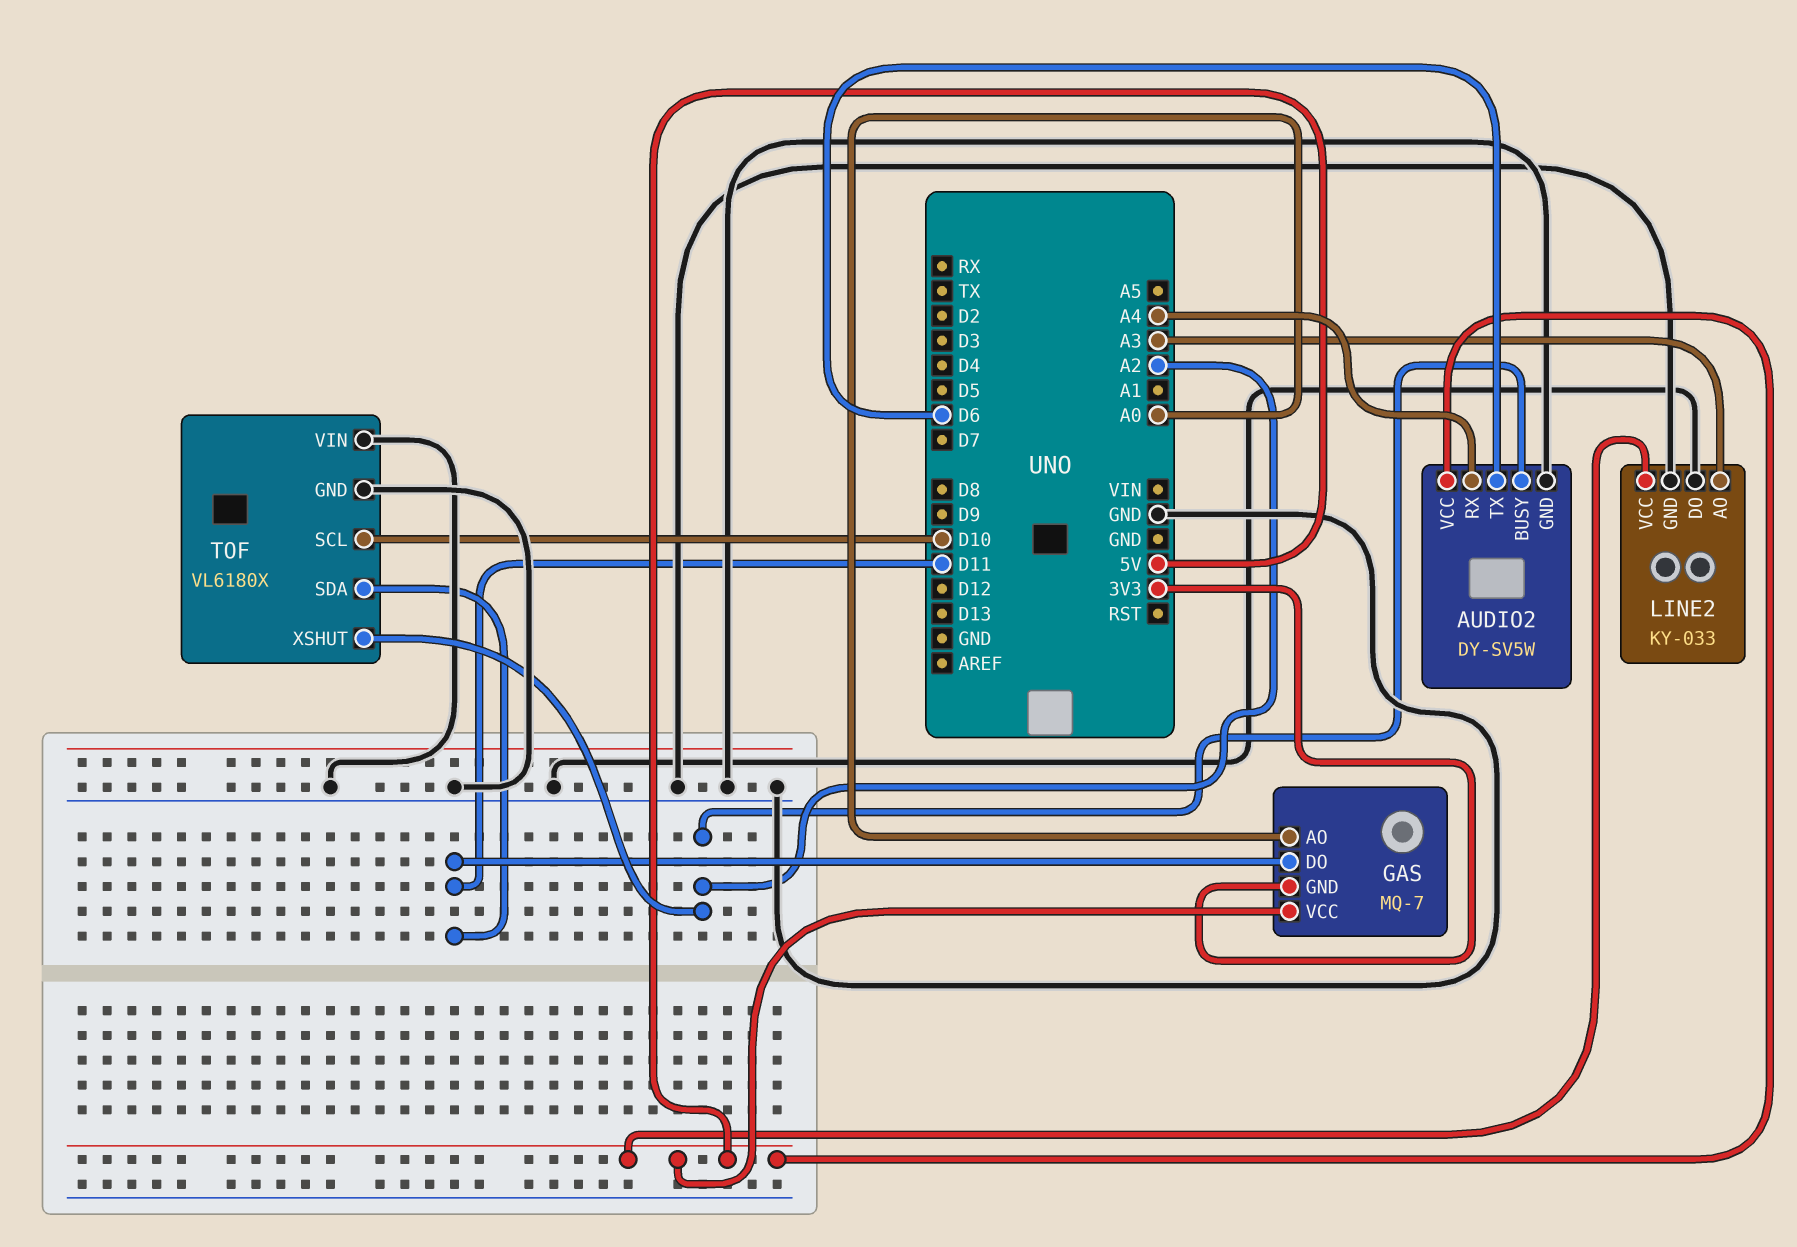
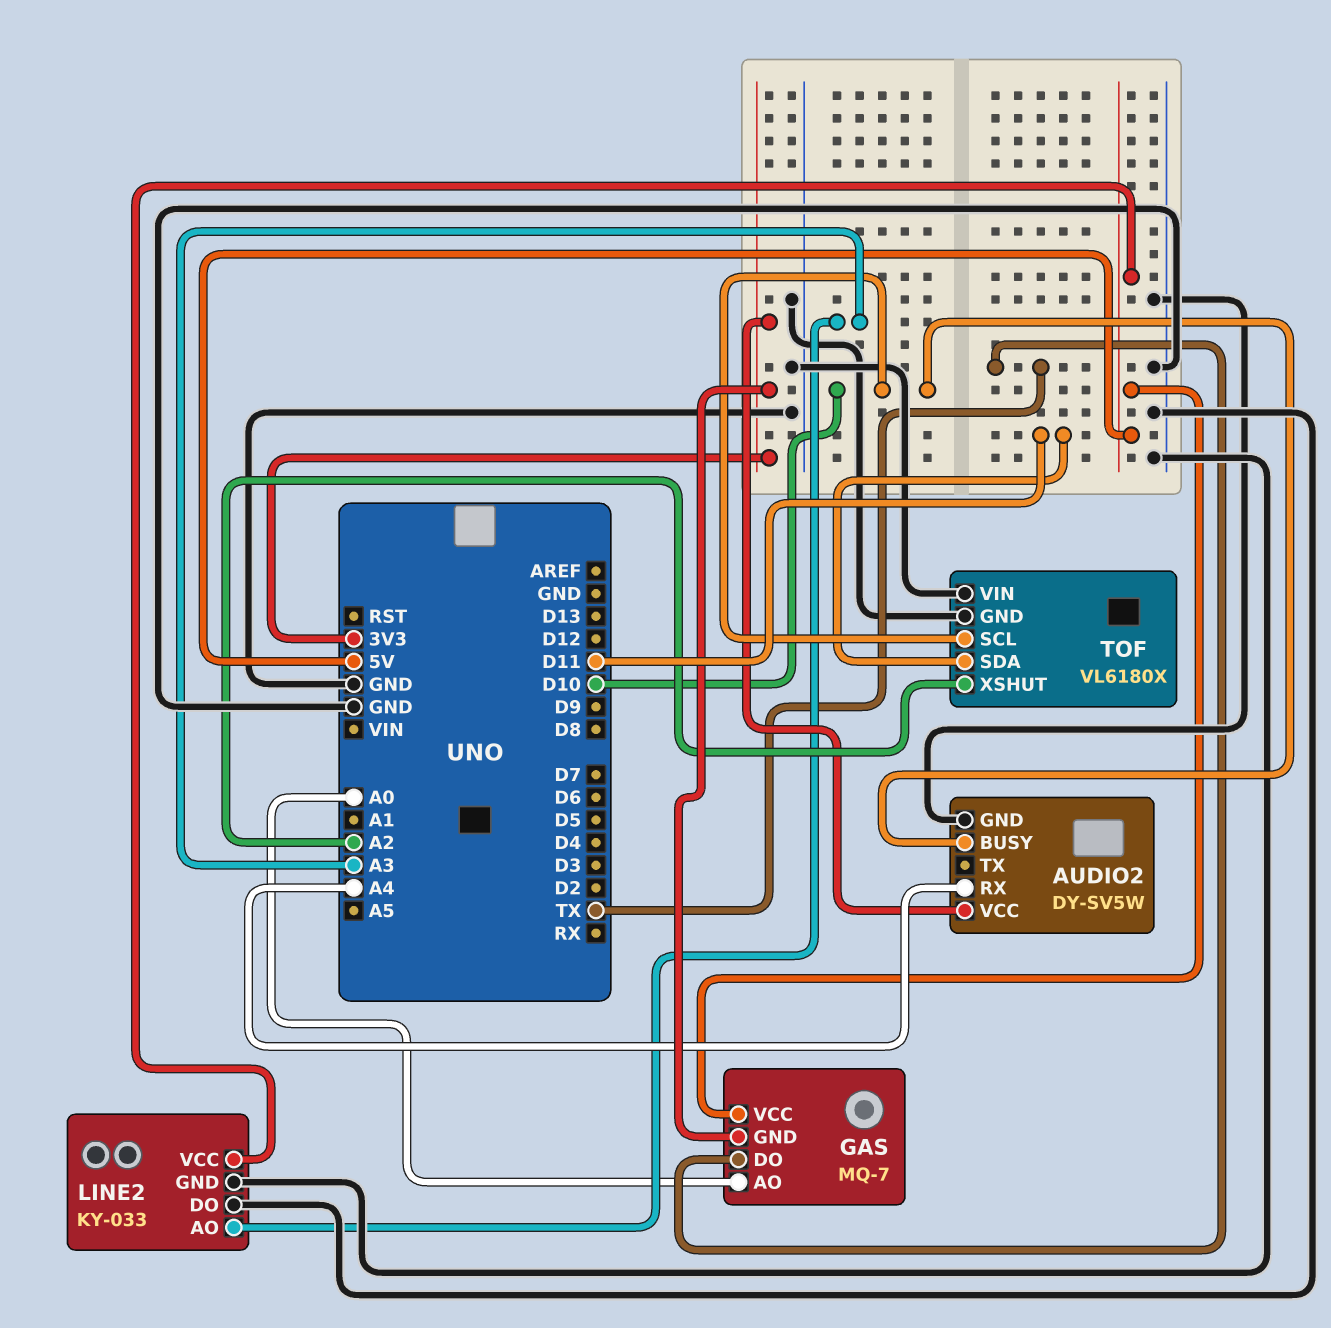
AUDIO2 pin BUSY: A2 -> D10
AUDIO2 pin TX: D6 -> none
AUDIO2 pin VCC: 5V -> 3V3
GAS pin DO: D11 -> TX

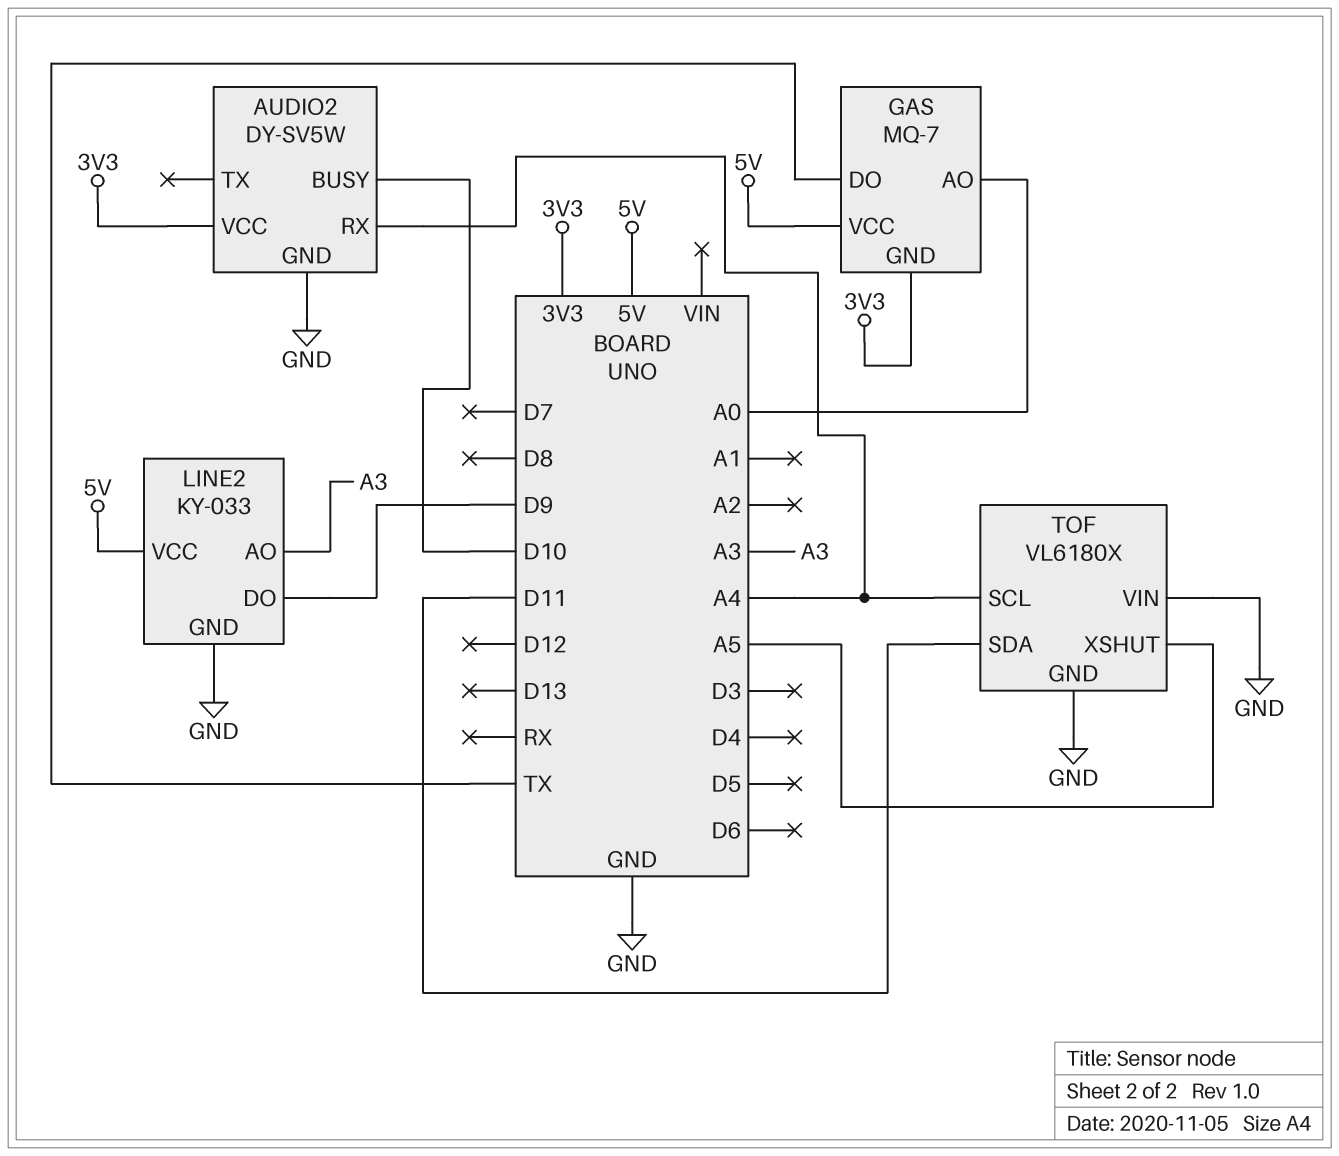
LINE2 pin DO: GND -> D9
TOF pin SCL: D10 -> A4
TOF pin XSHUT: A2 -> A5

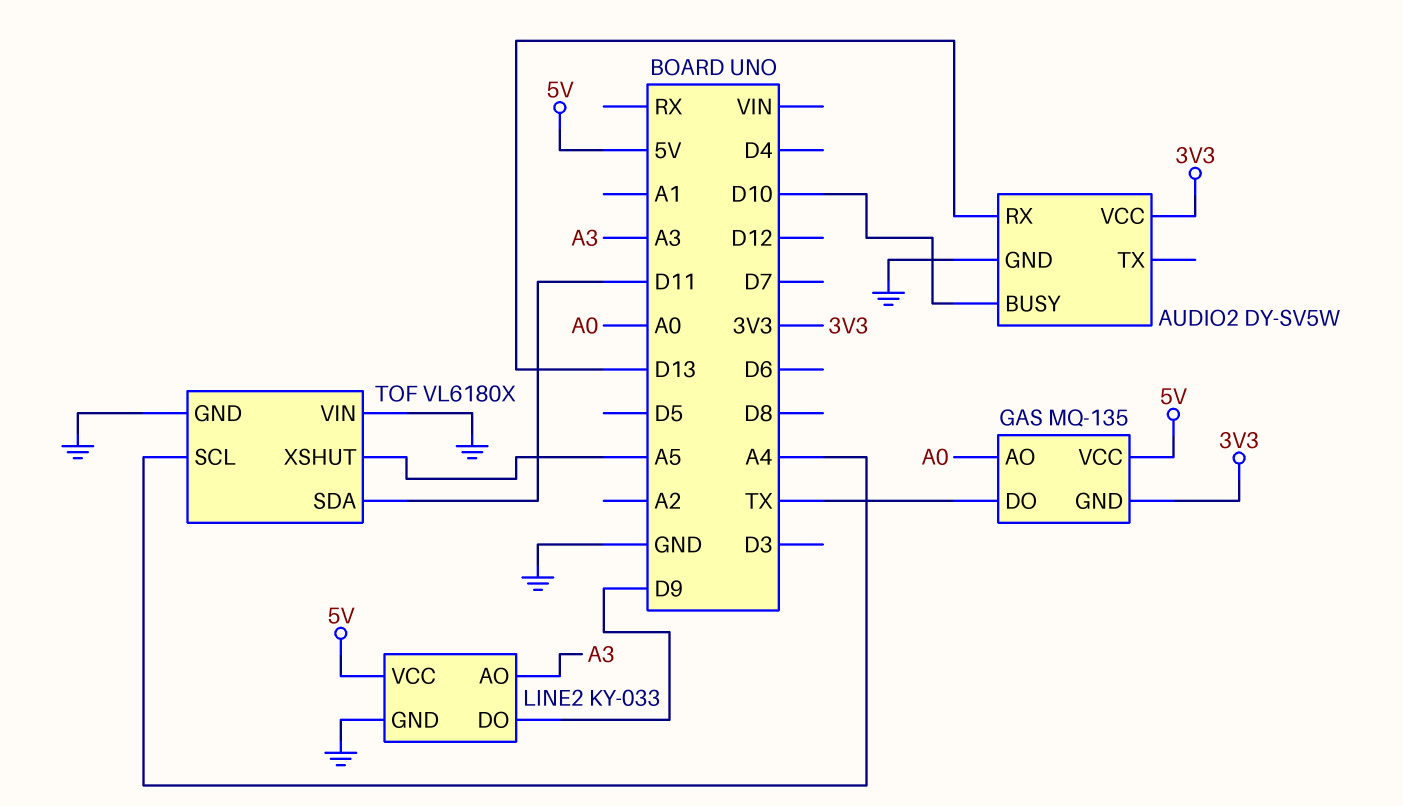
AUDIO2 pin RX: A4 -> D13
GAS: MQ-7 -> MQ-135

